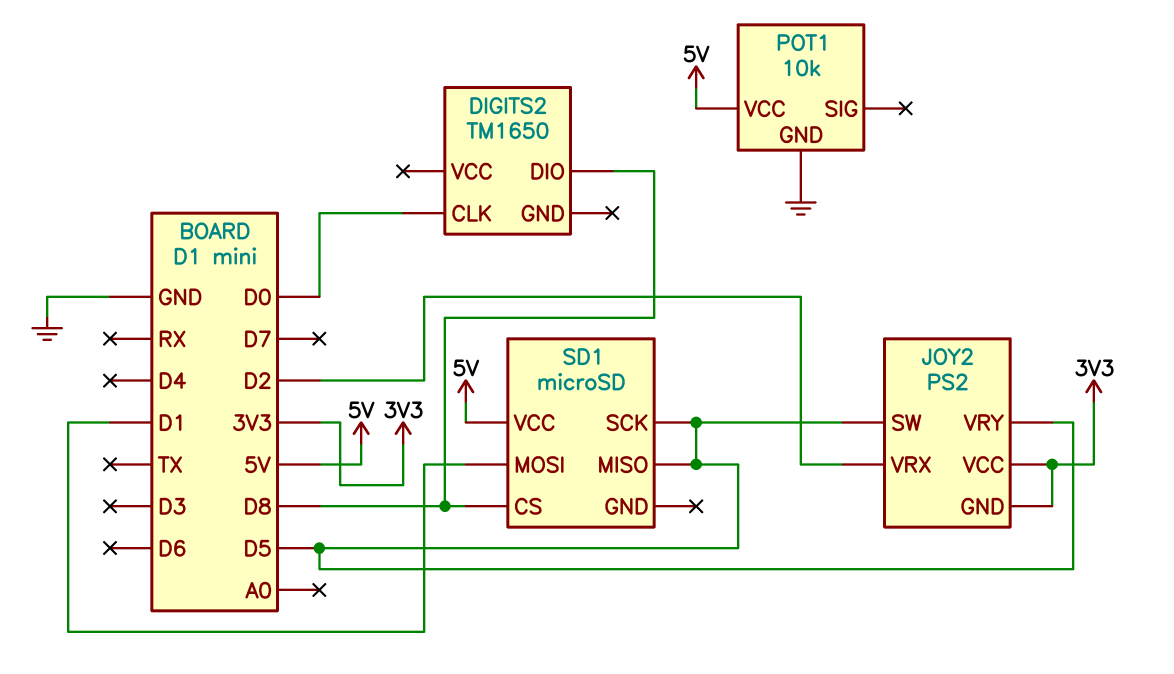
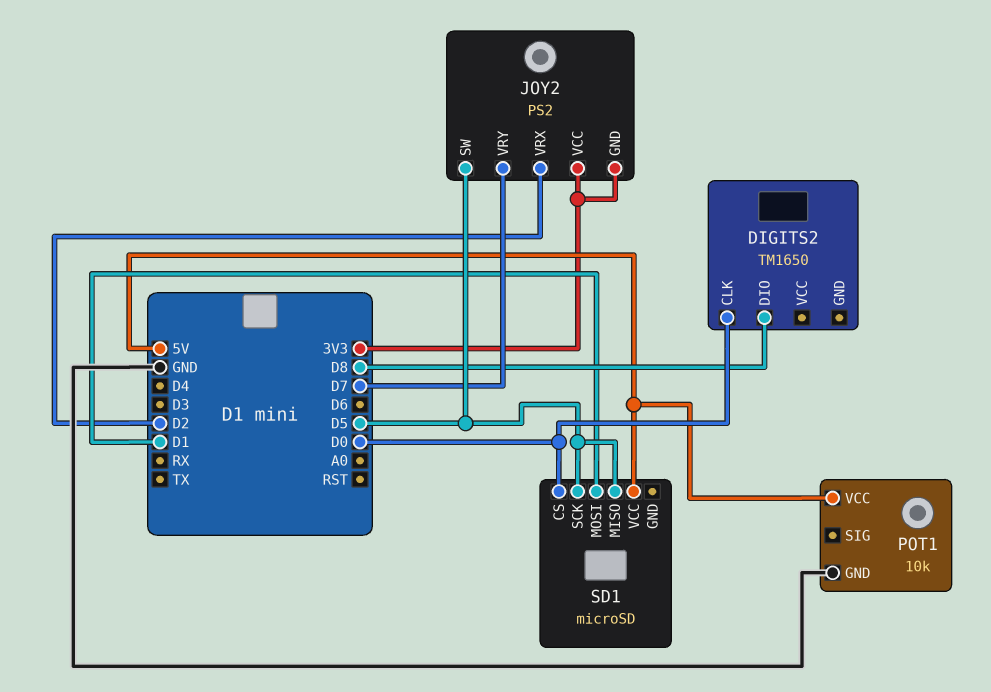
JOY2 pin VRY: D5 -> D7
SD1 pin CS: D8 -> D0

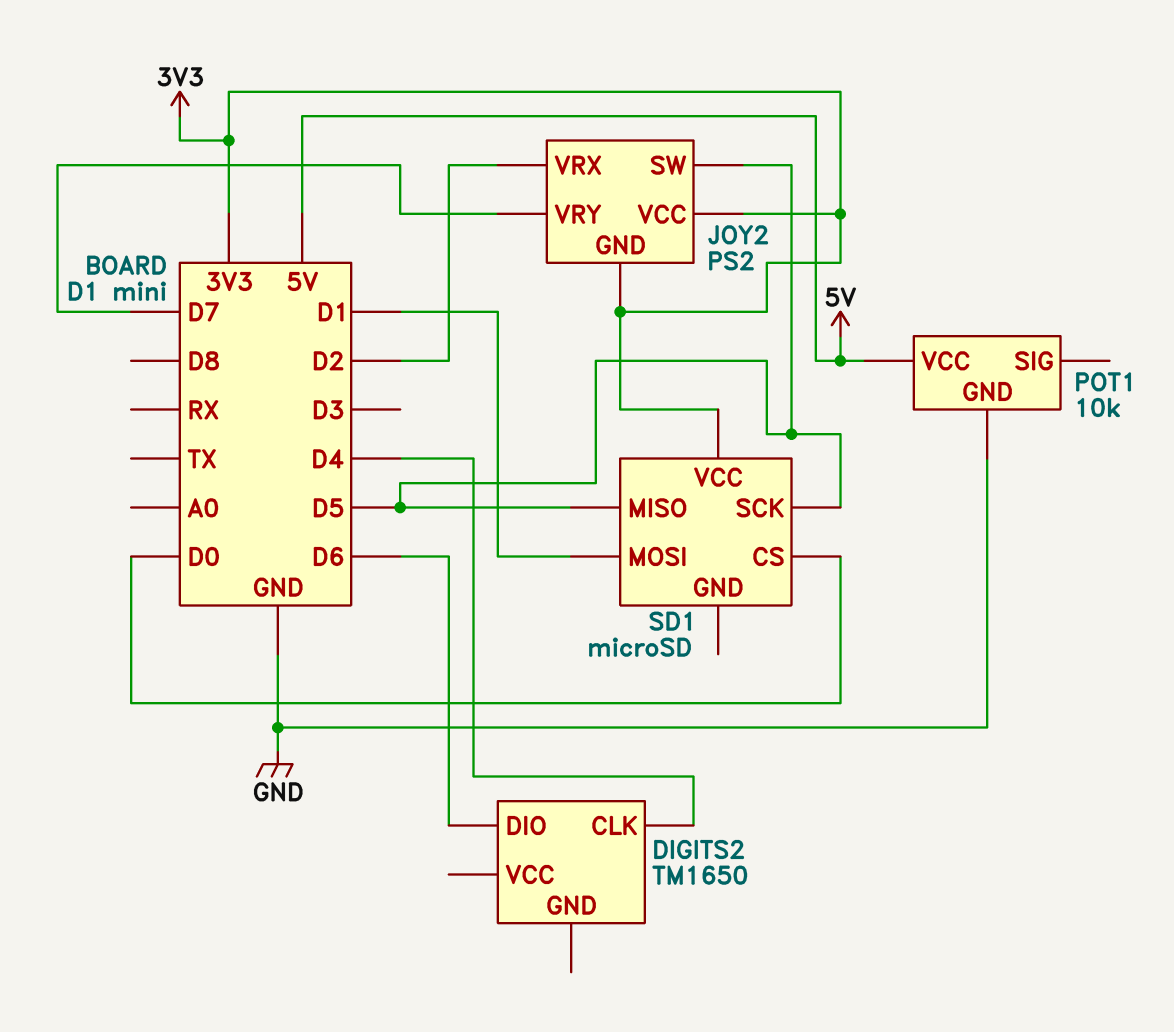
DIGITS2 pin CLK: D0 -> D4
DIGITS2 pin DIO: D8 -> D6
SD1 pin VCC: 5V -> 3V3

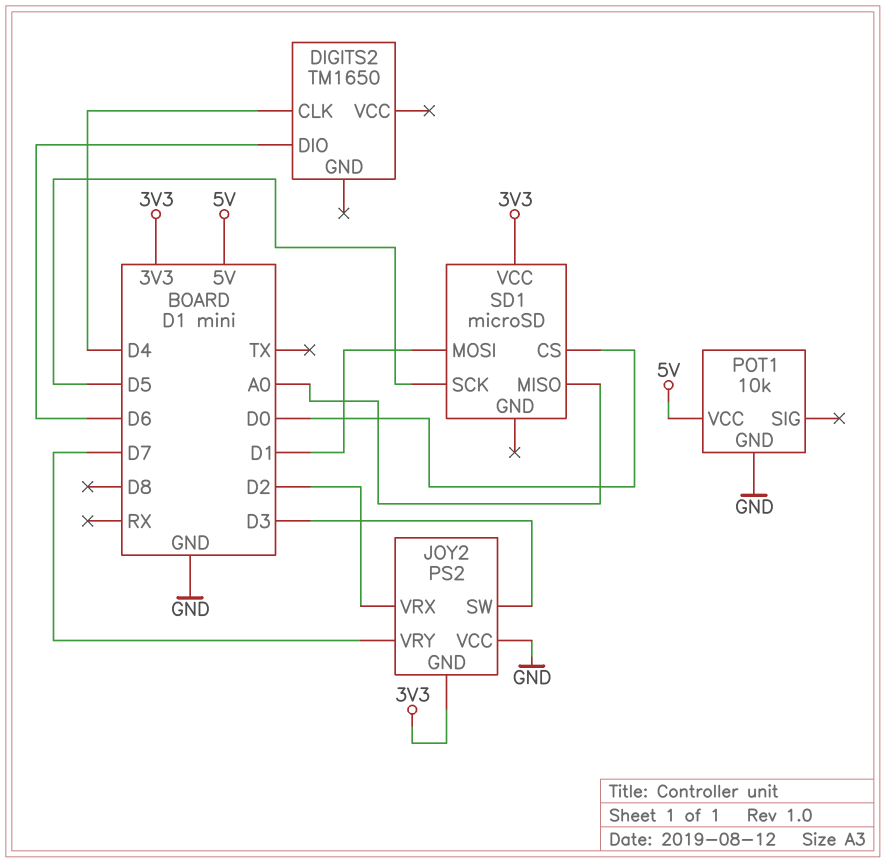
JOY2 pin SW: D5 -> D3
JOY2 pin VCC: 3V3 -> GND
SD1 pin MISO: D5 -> A0

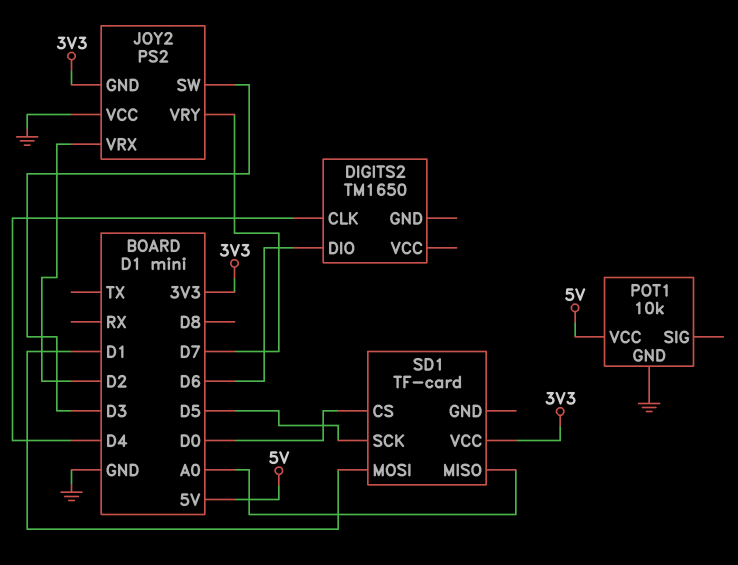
SD1: microSD -> TF-card

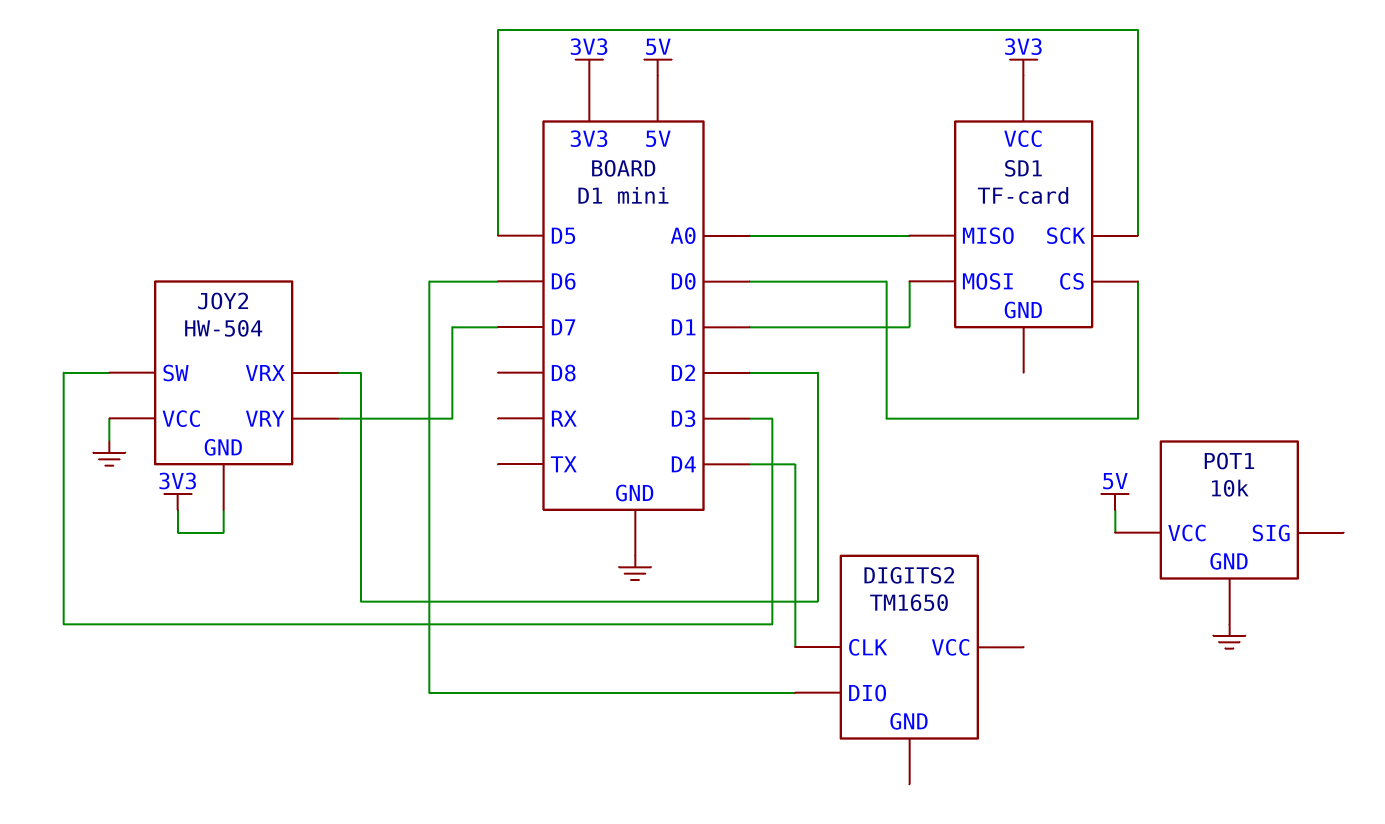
JOY2: PS2 -> HW-504

